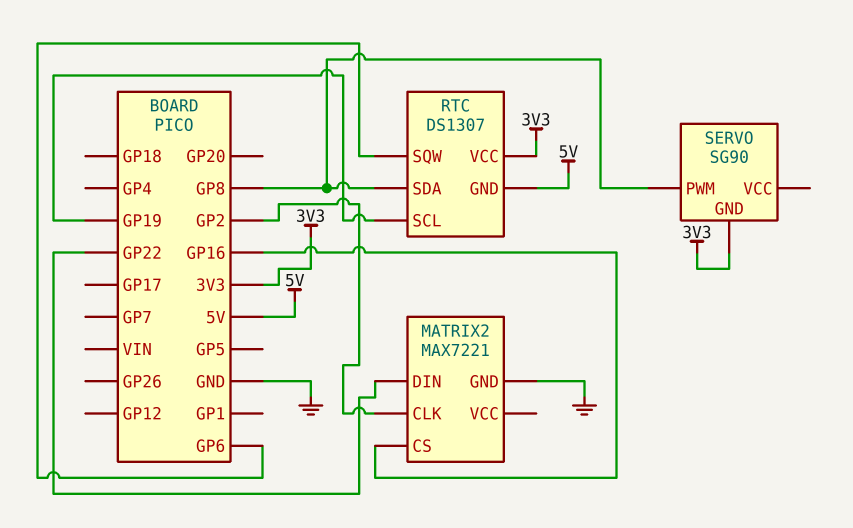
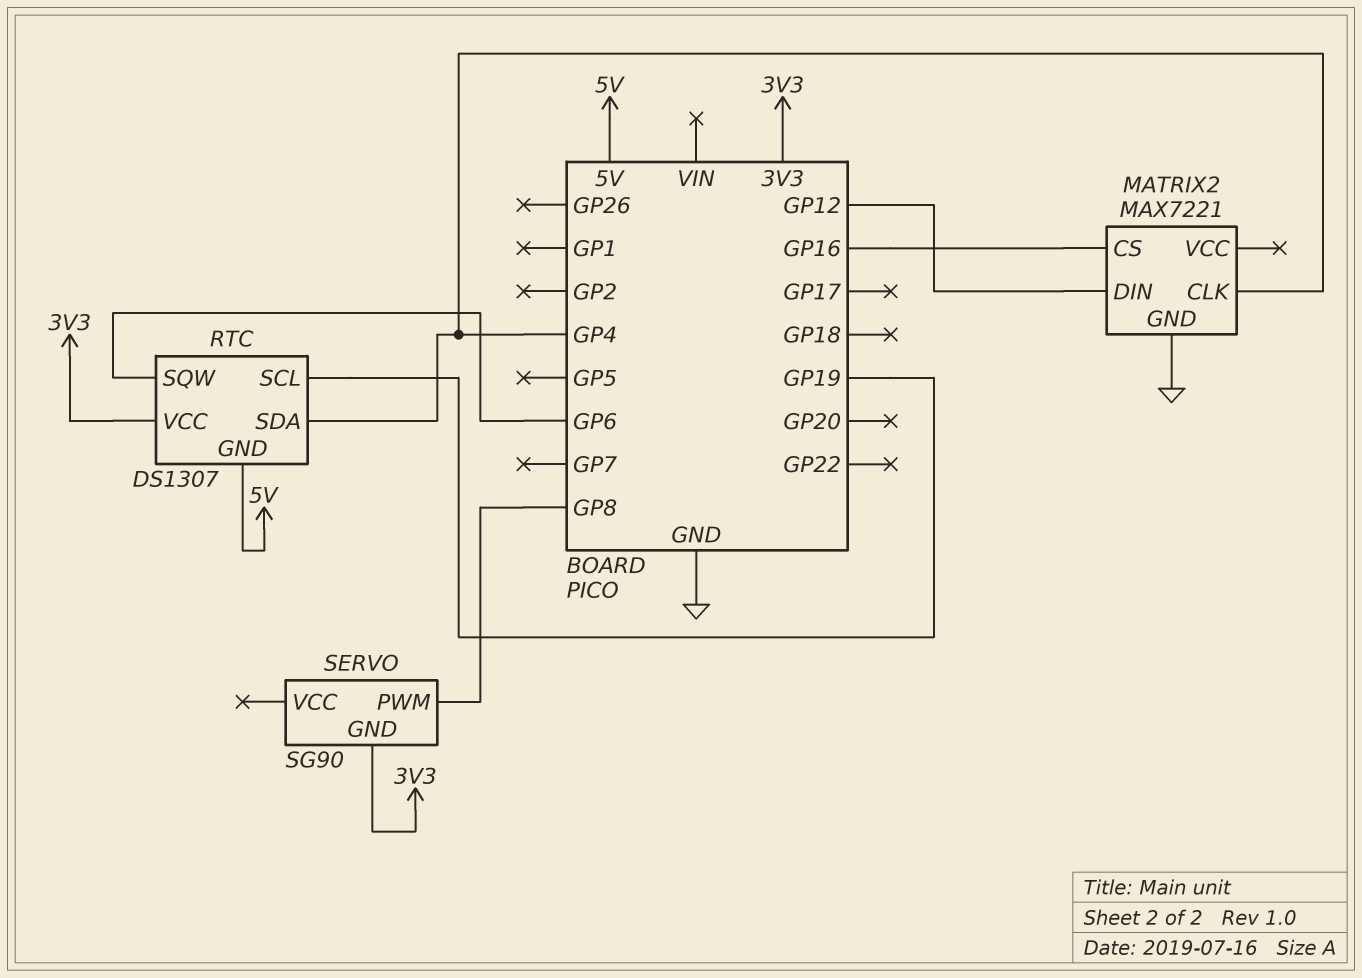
MATRIX2 pin CLK: GP2 -> GP4
MATRIX2 pin DIN: GP22 -> GP12
RTC pin SDA: GP8 -> GP4

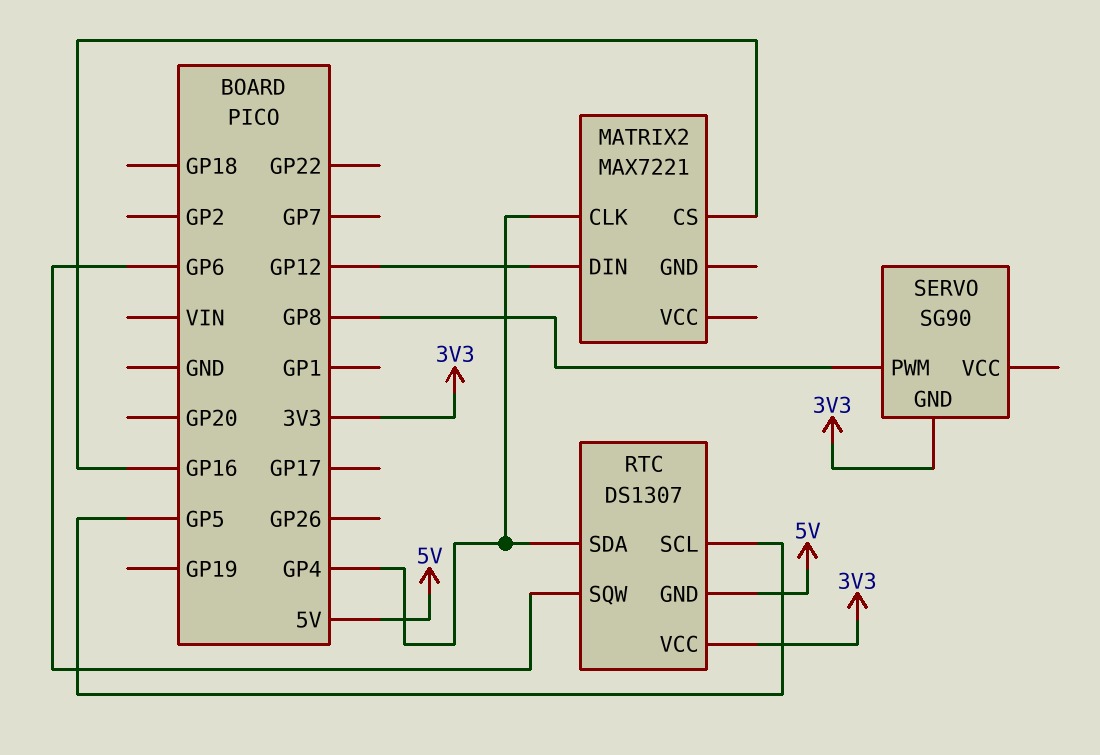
MATRIX2 pin GND: GND -> none
RTC pin SCL: GP19 -> GP5

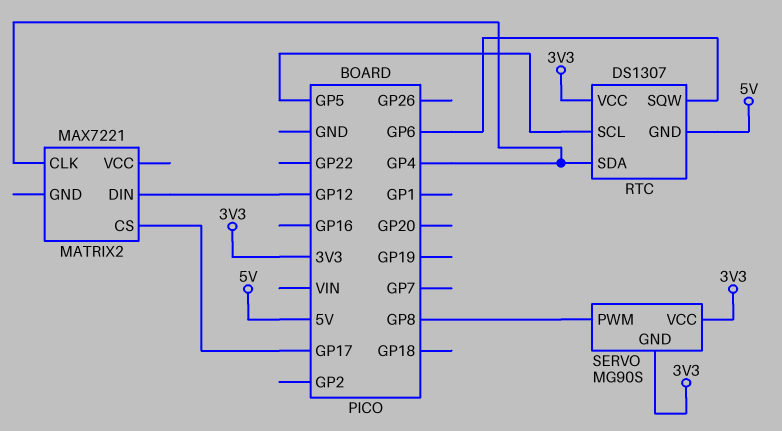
MATRIX2 pin CS: GP16 -> GP17
SERVO: SG90 -> MG90S
SERVO pin VCC: none -> 3V3

